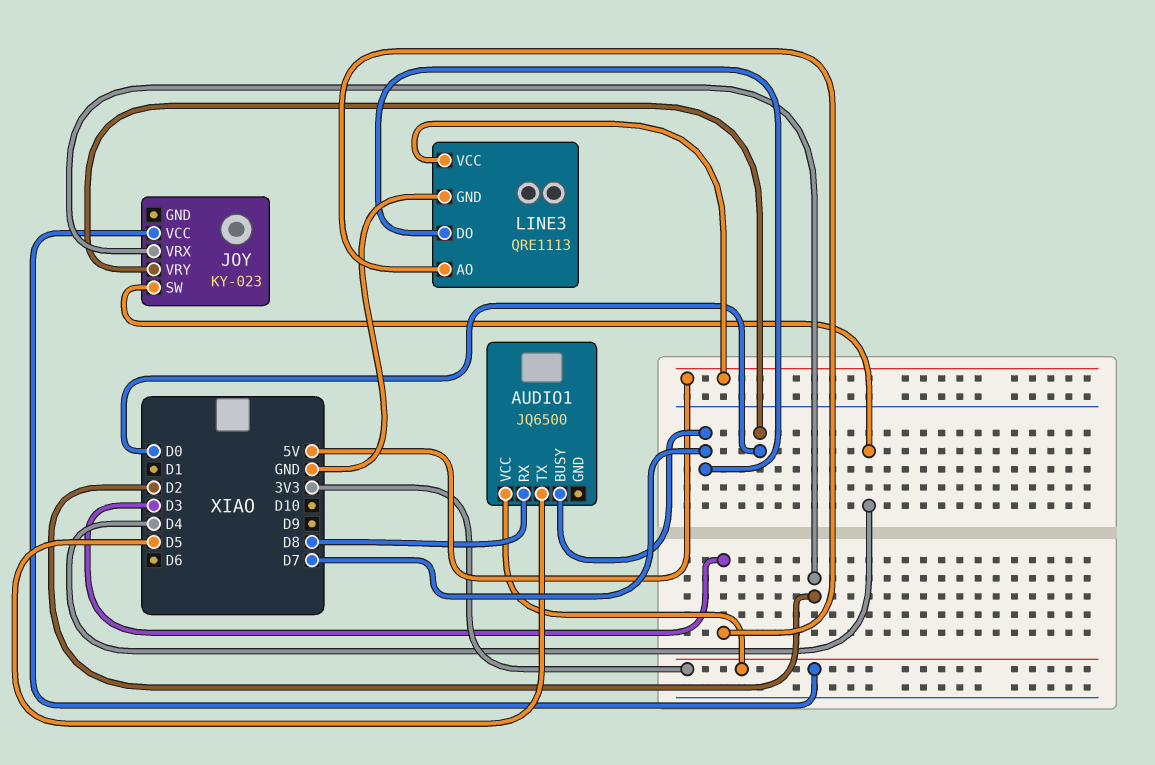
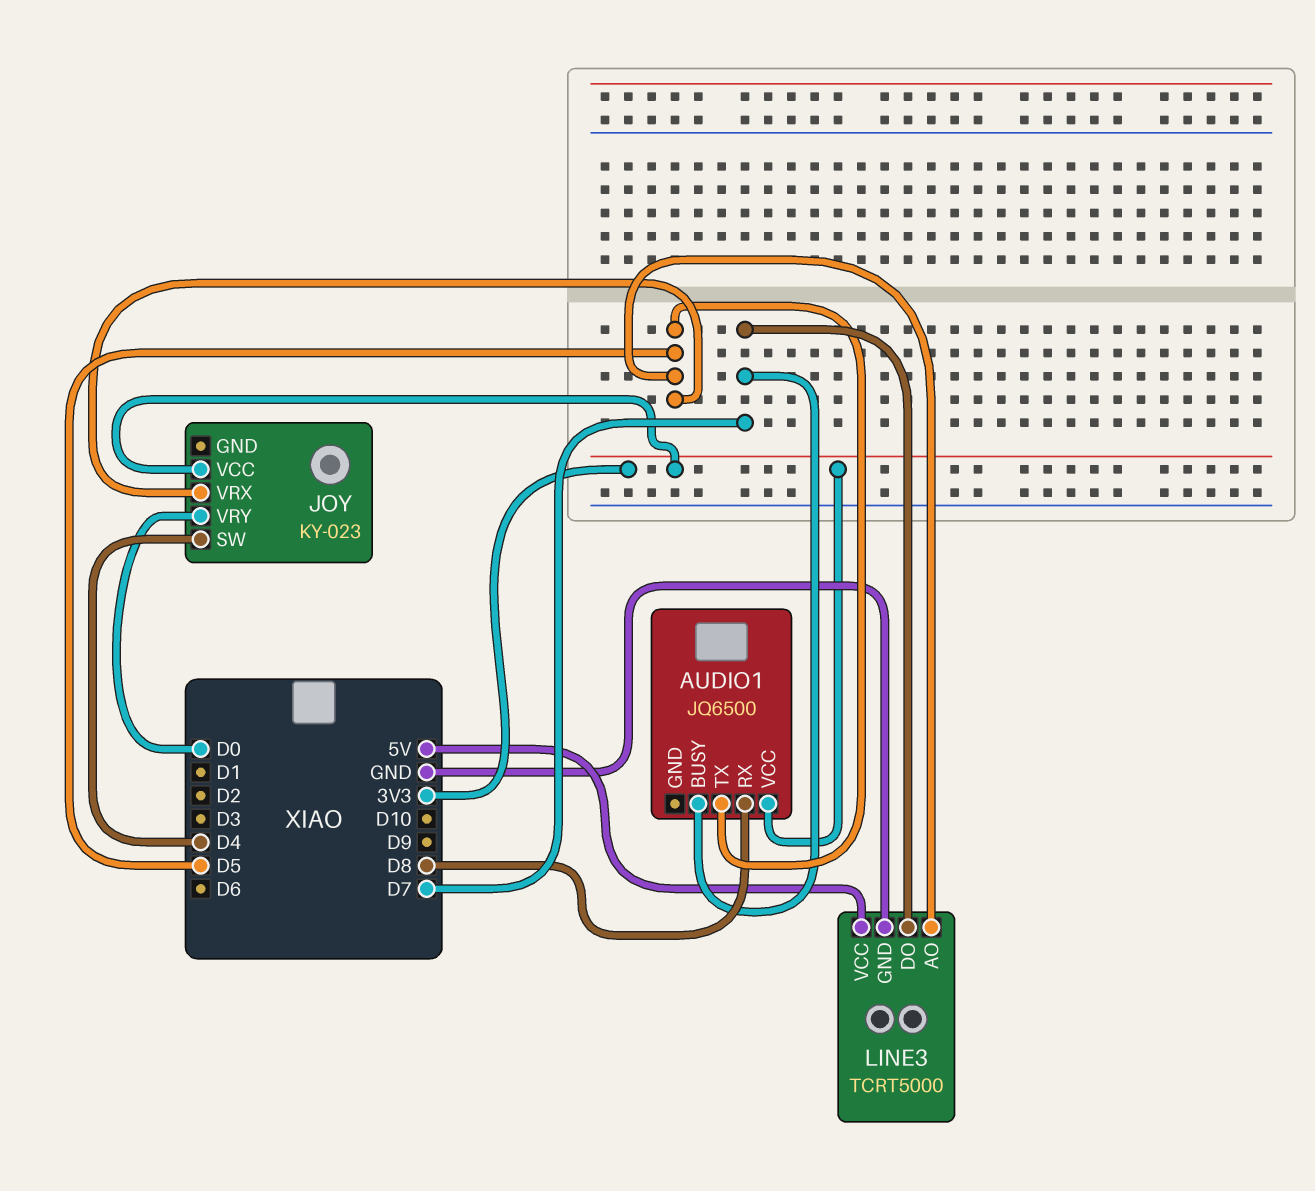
JOY pin VRX: D2 -> D5
LINE3: QRE1113 -> TCRT5000
LINE3 pin AO: D3 -> D5

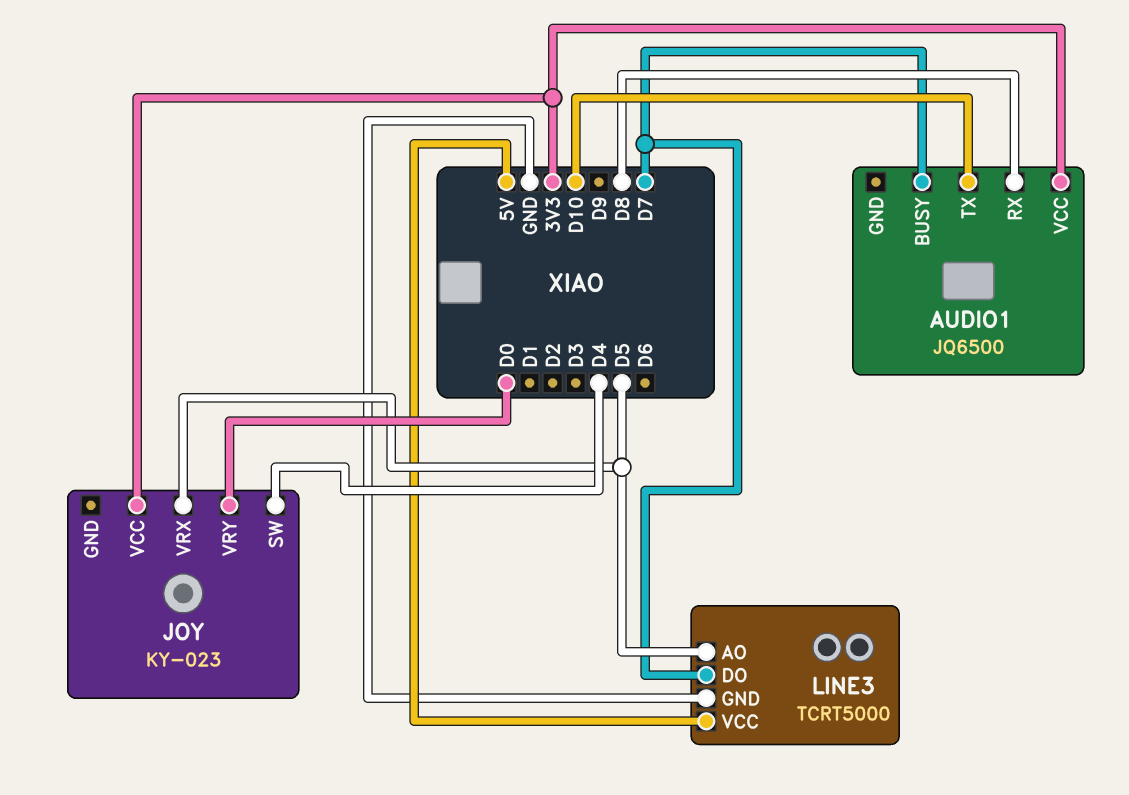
AUDIO1 pin TX: D5 -> D10

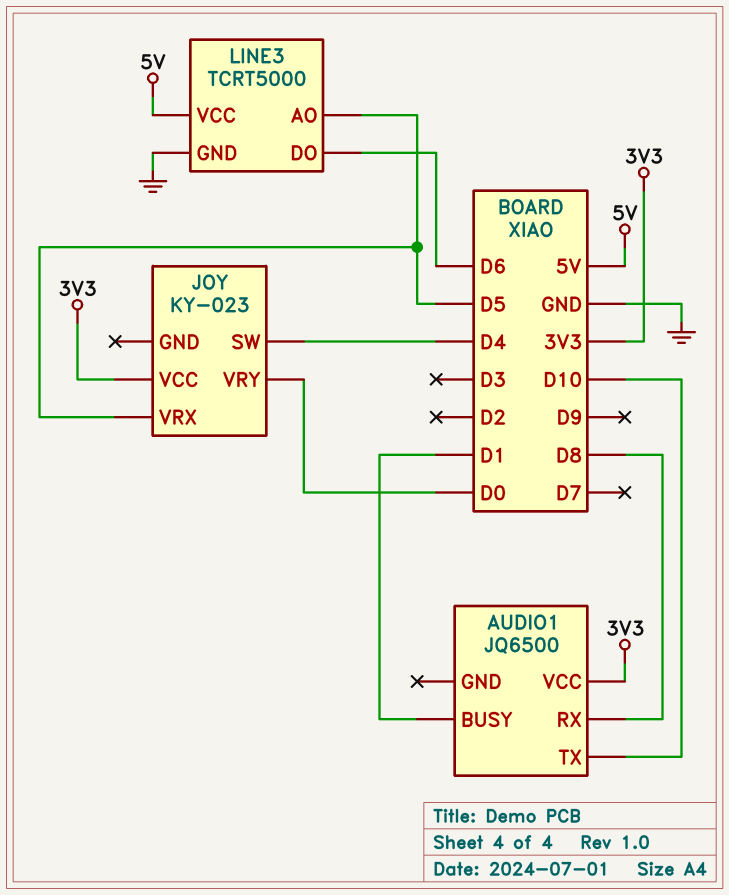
AUDIO1 pin BUSY: D7 -> D1
LINE3 pin DO: D7 -> D6

